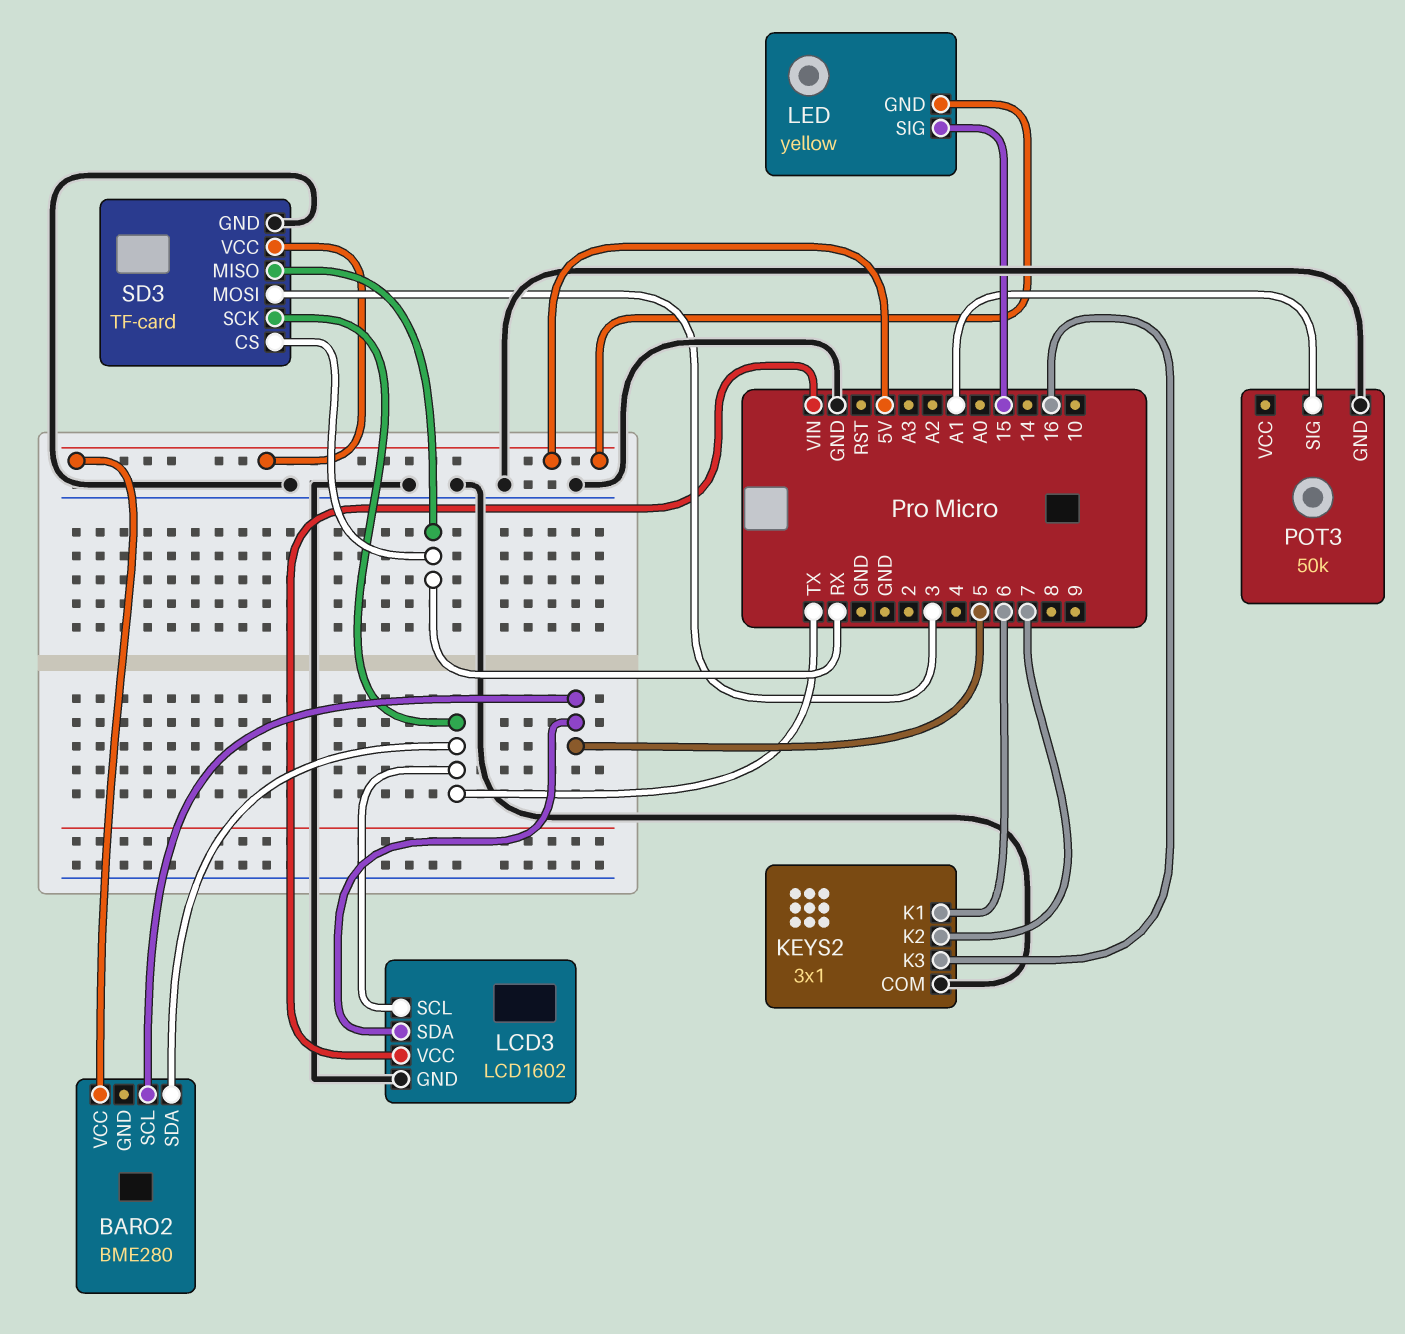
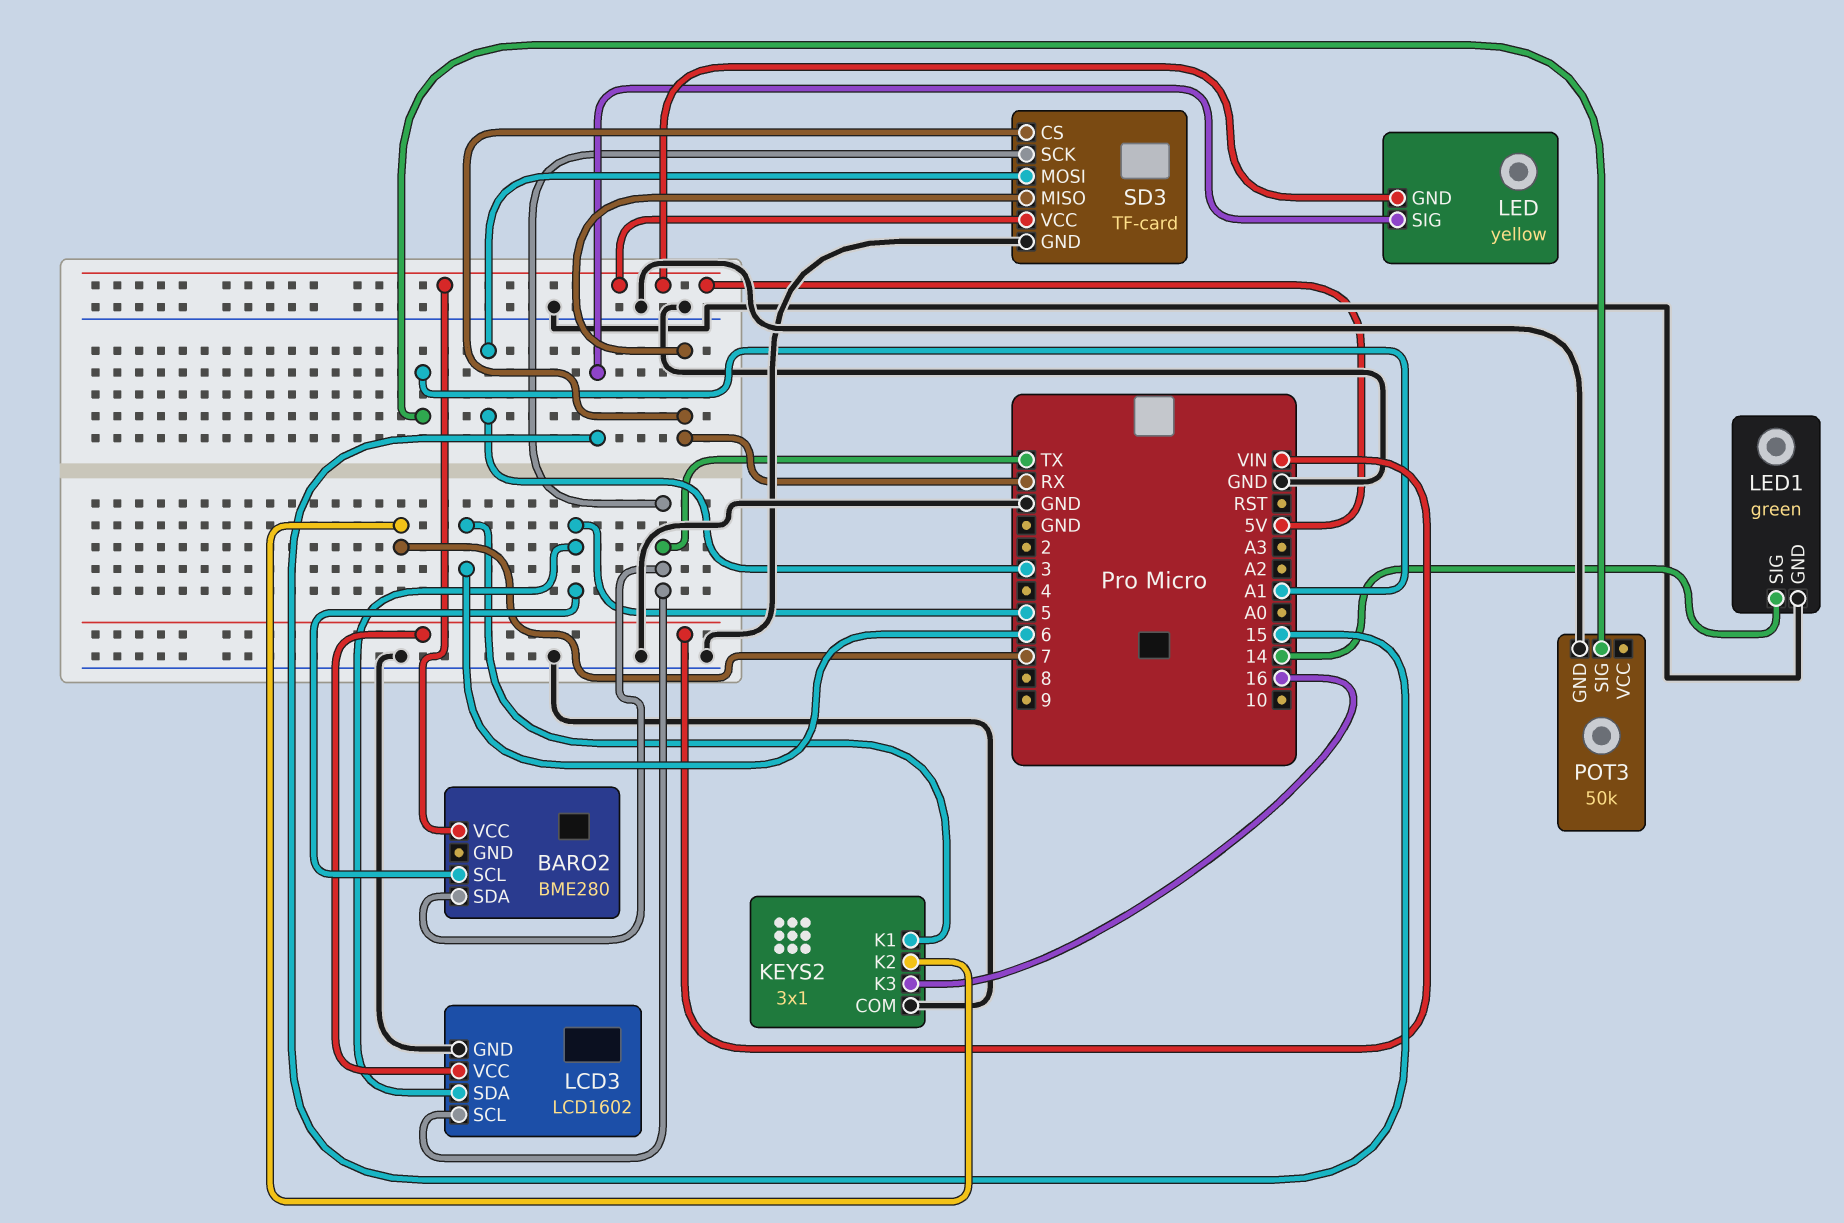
LED1: none -> green
LED1 pin GND: none -> GND
LED1 pin SIG: none -> 14

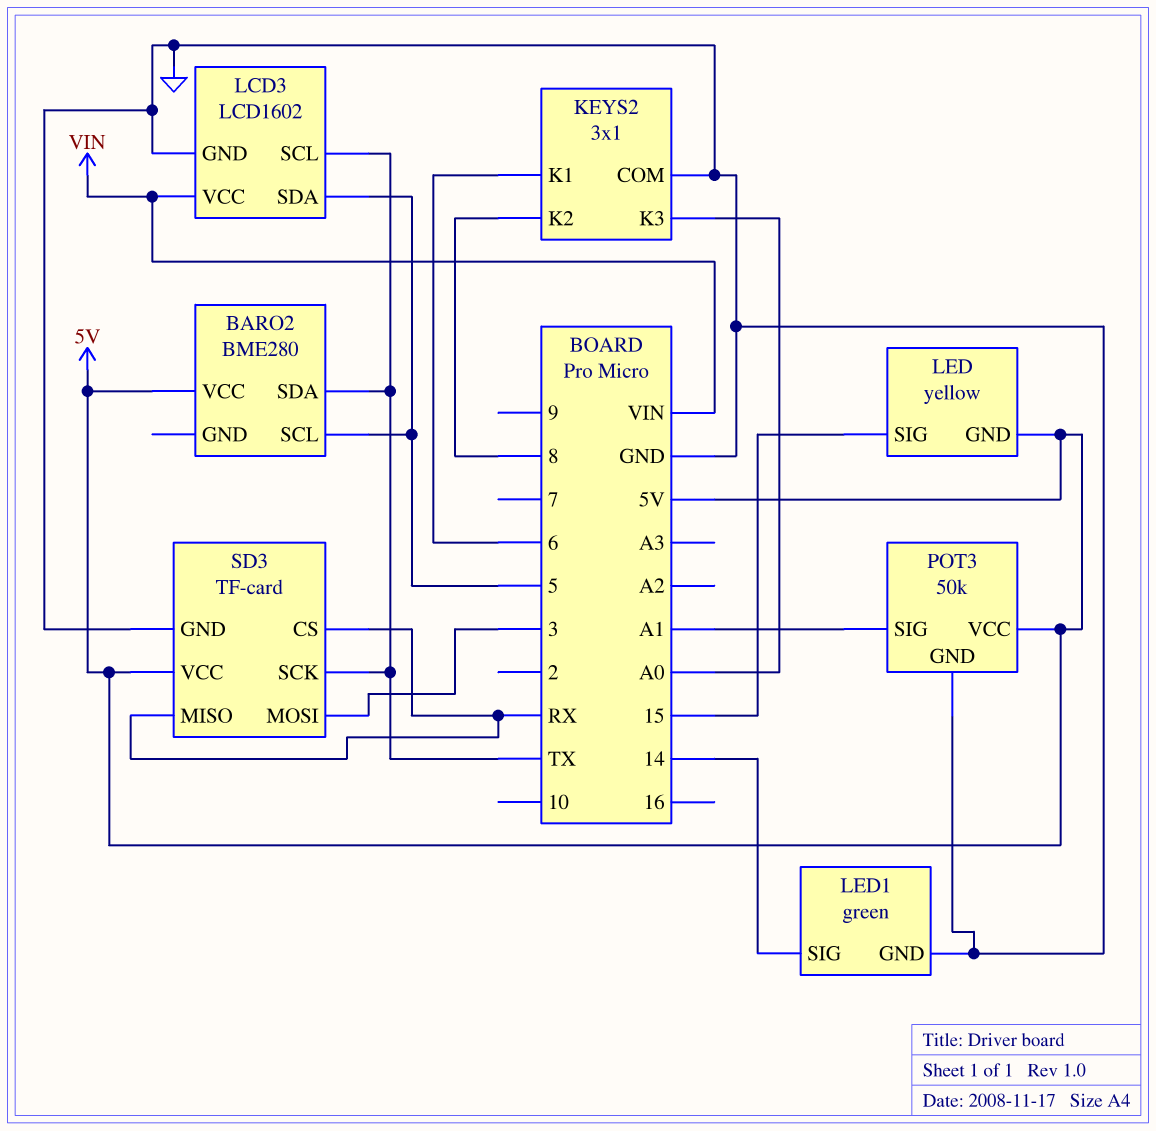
KEYS2 pin K2: 7 -> 8
KEYS2 pin K3: 16 -> A0
POT3 pin VCC: none -> 5V

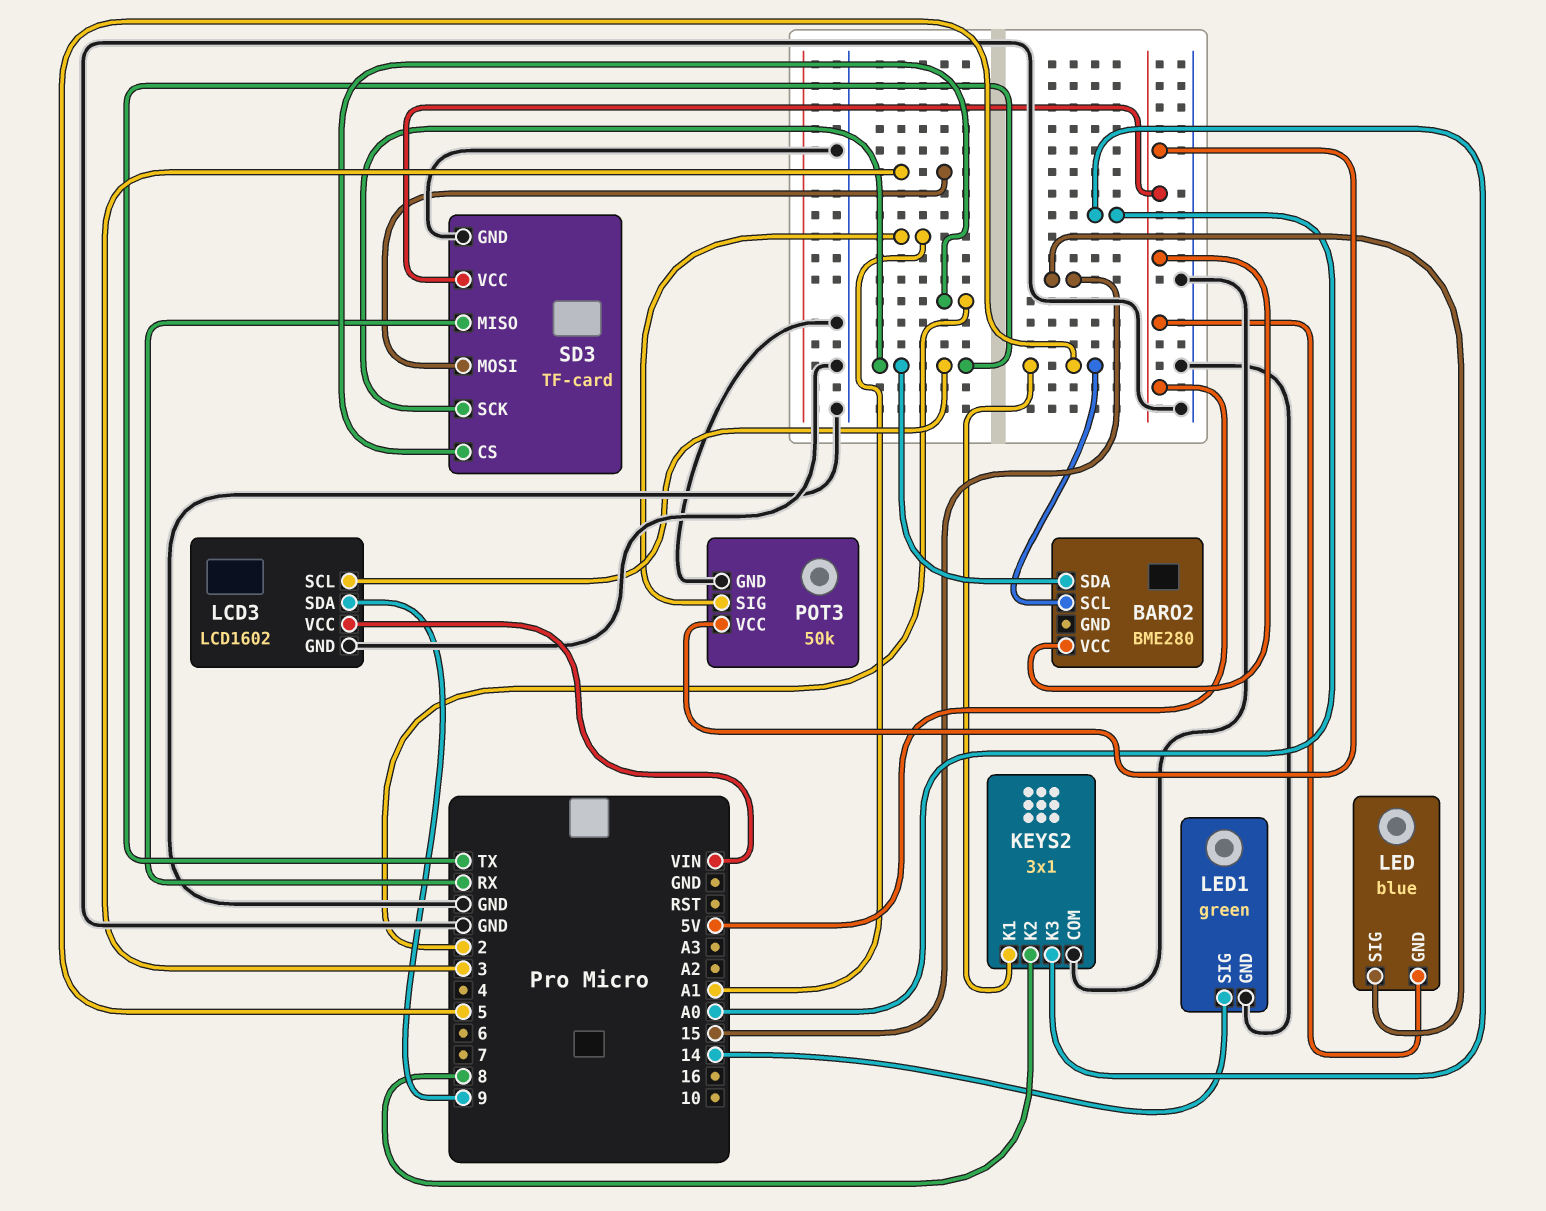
KEYS2 pin K1: 6 -> 5
LCD3 pin SDA: 5 -> 9
LED: yellow -> blue
SD3 pin CS: RX -> 2

